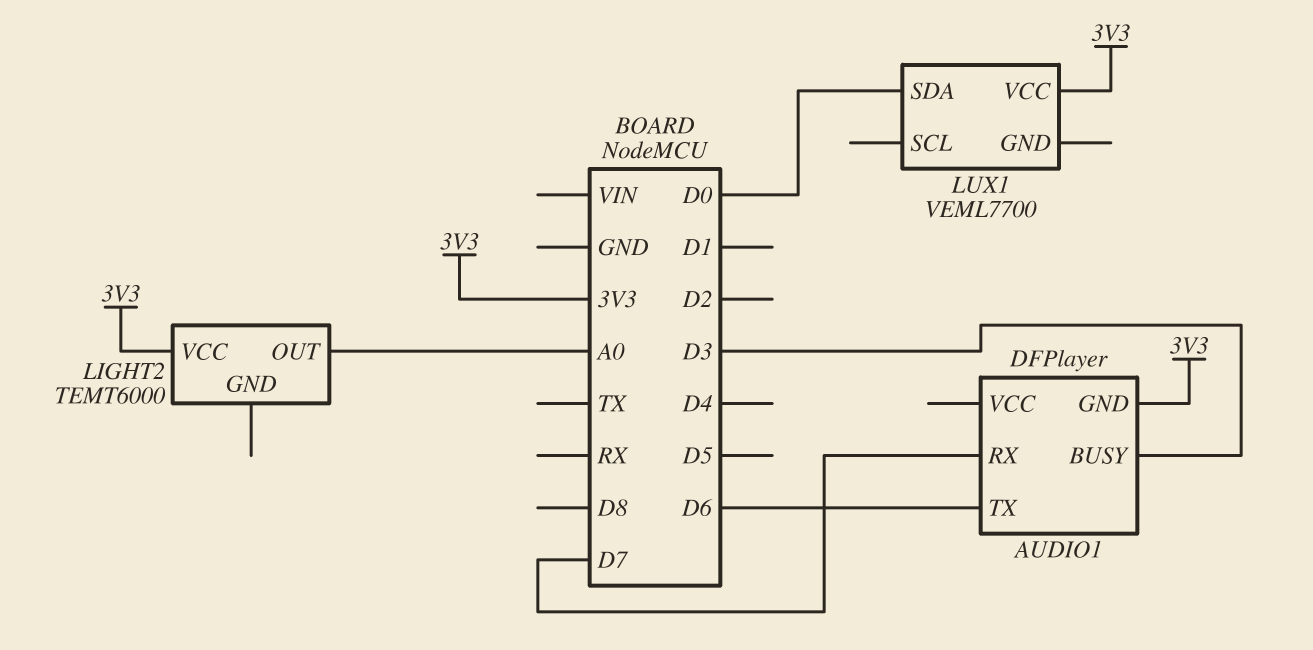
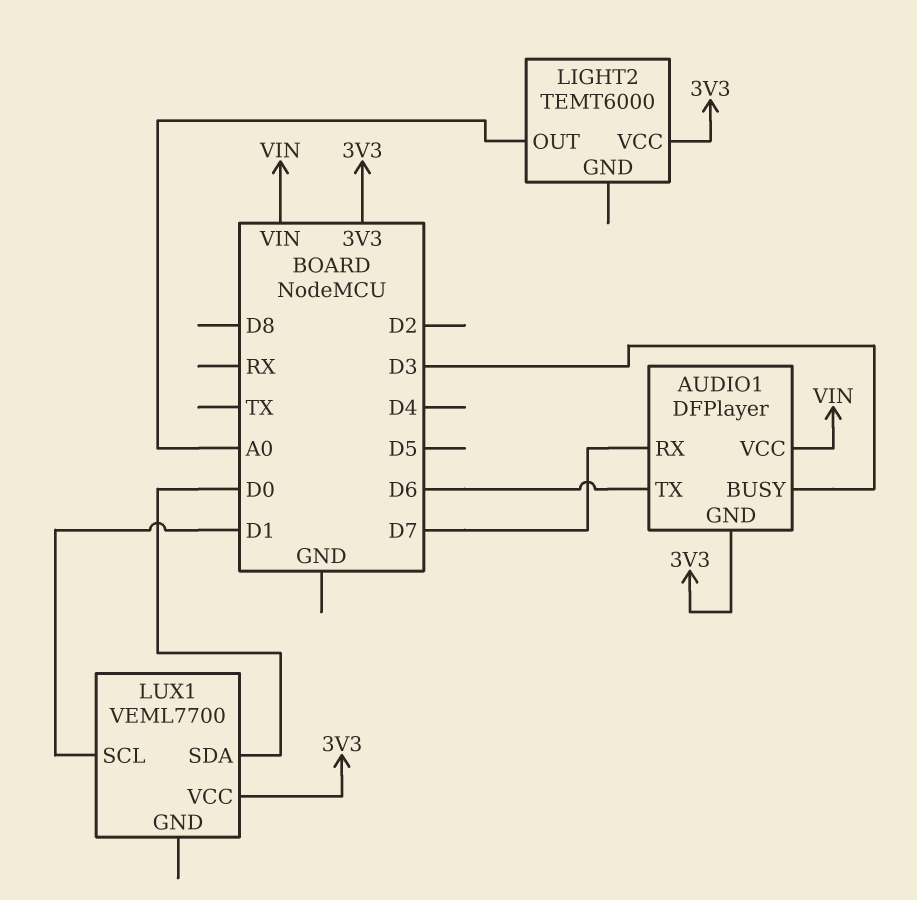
AUDIO1 pin VCC: none -> VIN
LUX1 pin SCL: none -> D1

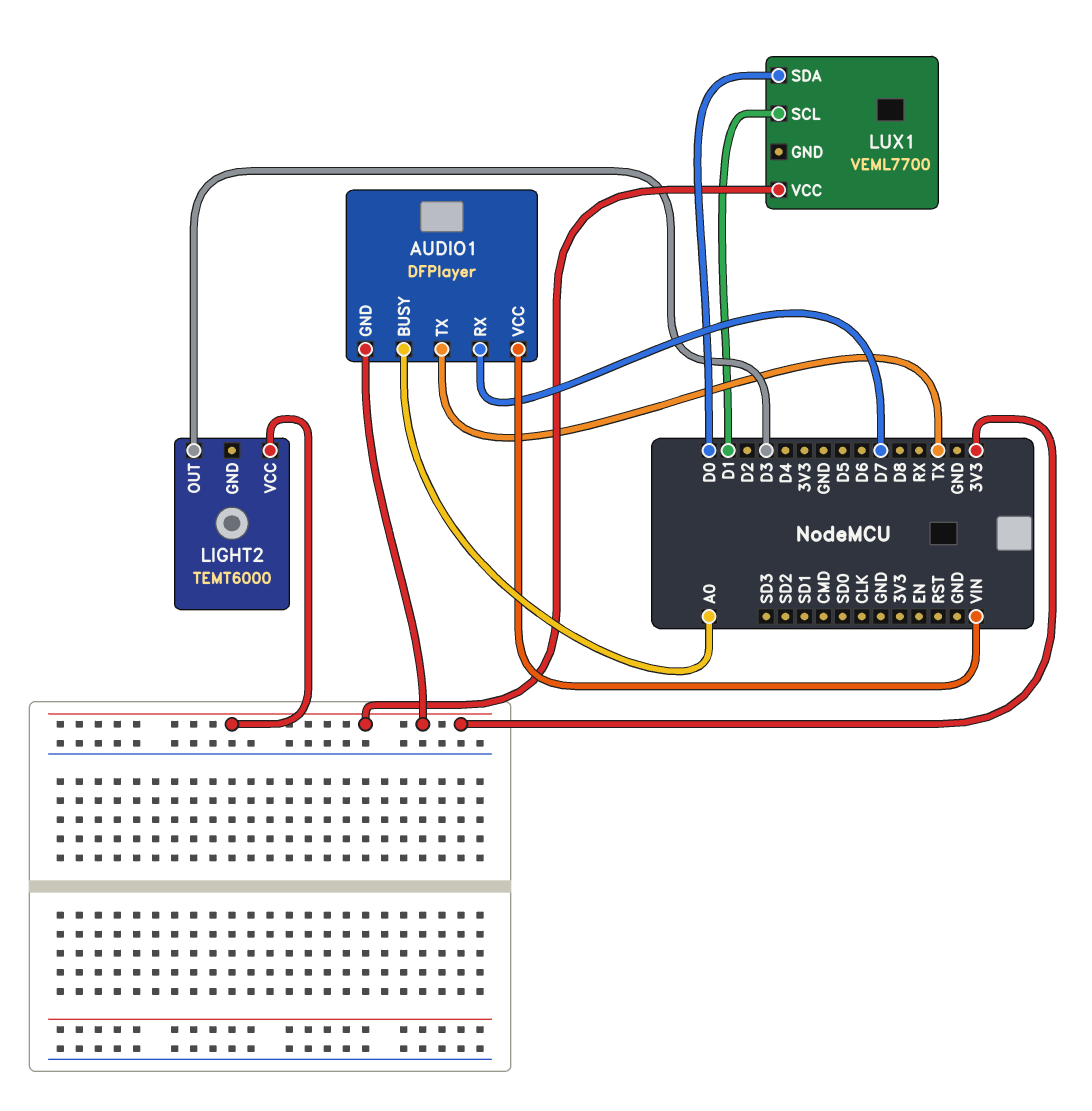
AUDIO1 pin BUSY: D3 -> A0
AUDIO1 pin TX: D6 -> TX
LIGHT2 pin OUT: A0 -> D3

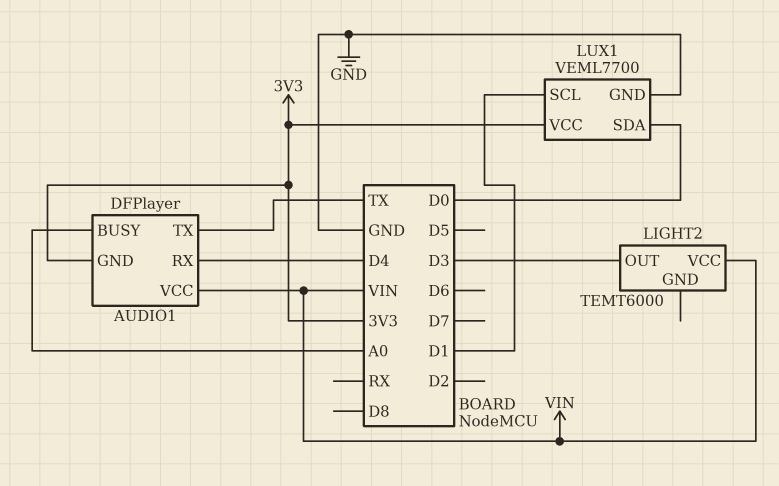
AUDIO1 pin RX: D7 -> D4
LIGHT2 pin VCC: 3V3 -> VIN
LUX1 pin GND: none -> GND

